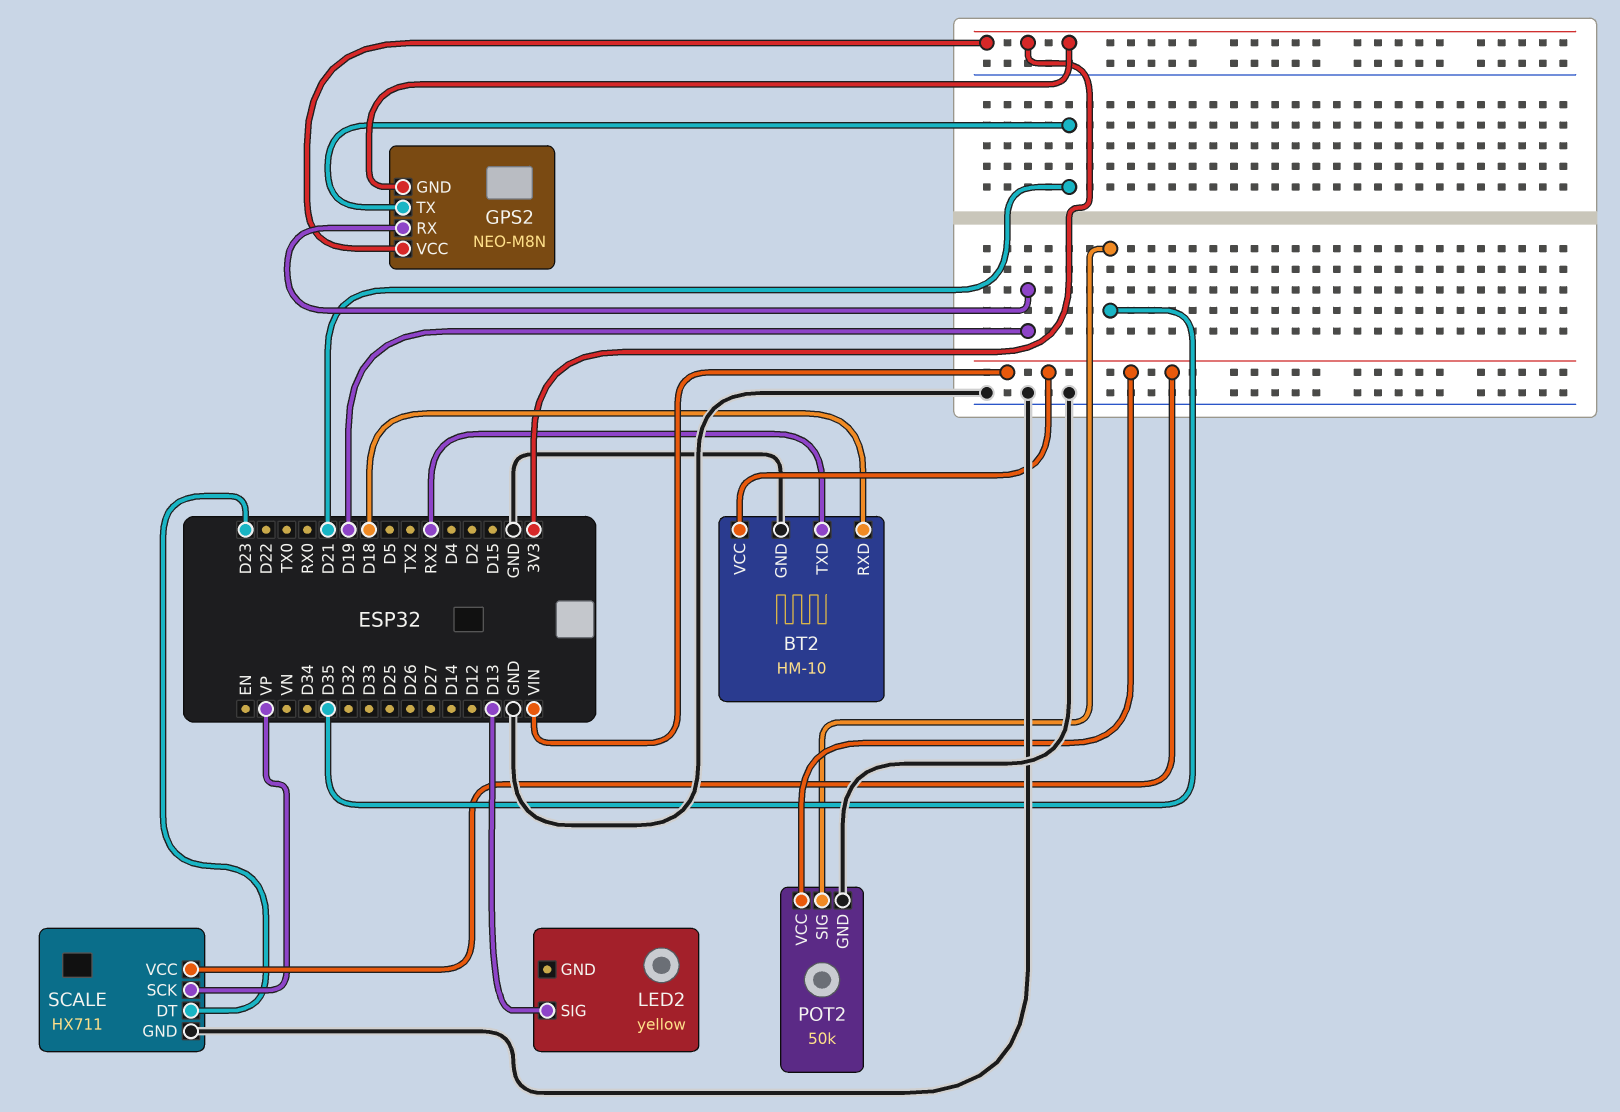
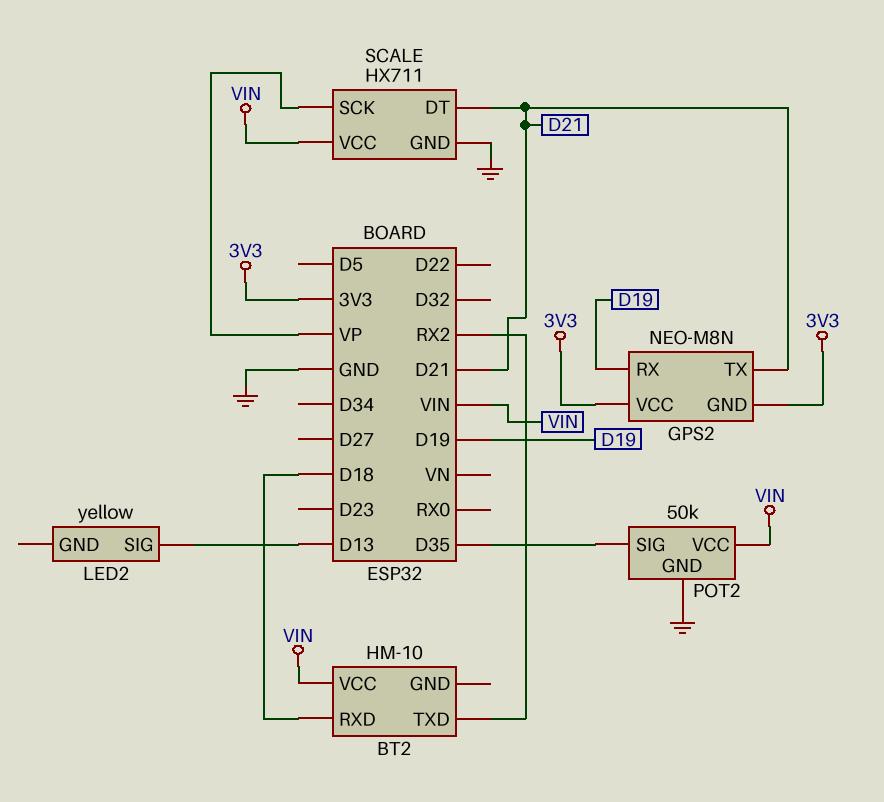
BT2 pin GND: GND -> none
SCALE pin DT: D23 -> D21

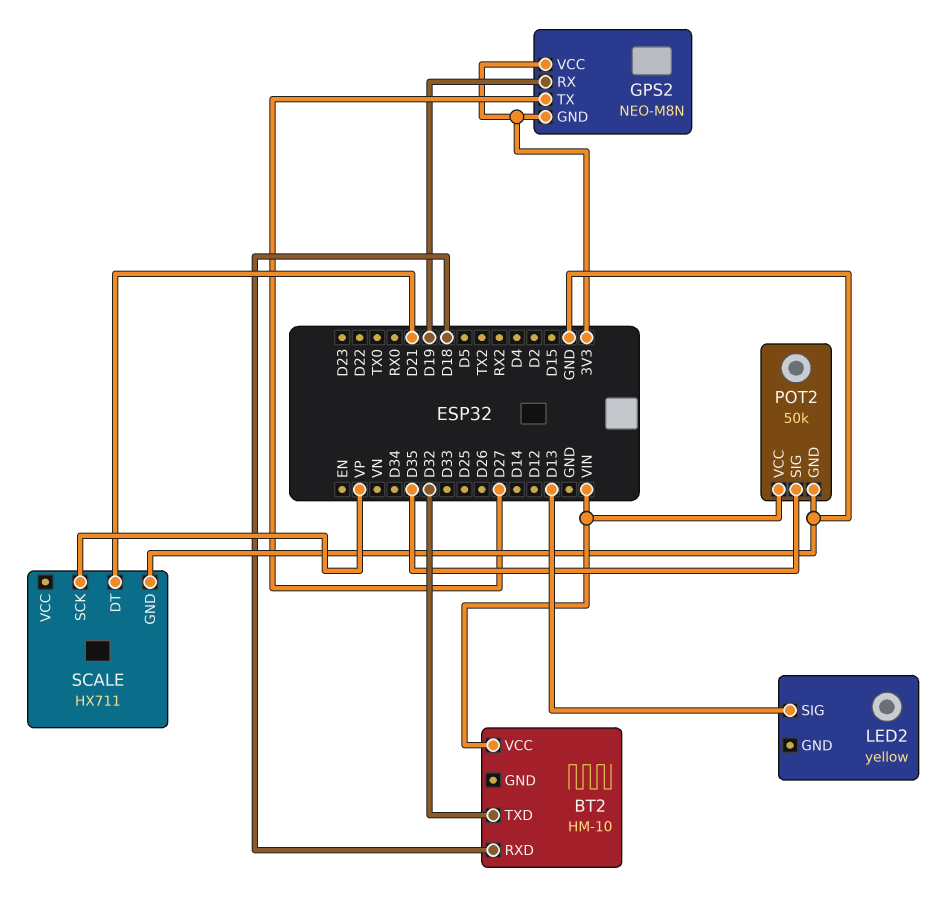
BT2 pin TXD: RX2 -> D32
GPS2 pin TX: D21 -> D27
SCALE pin VCC: VIN -> none

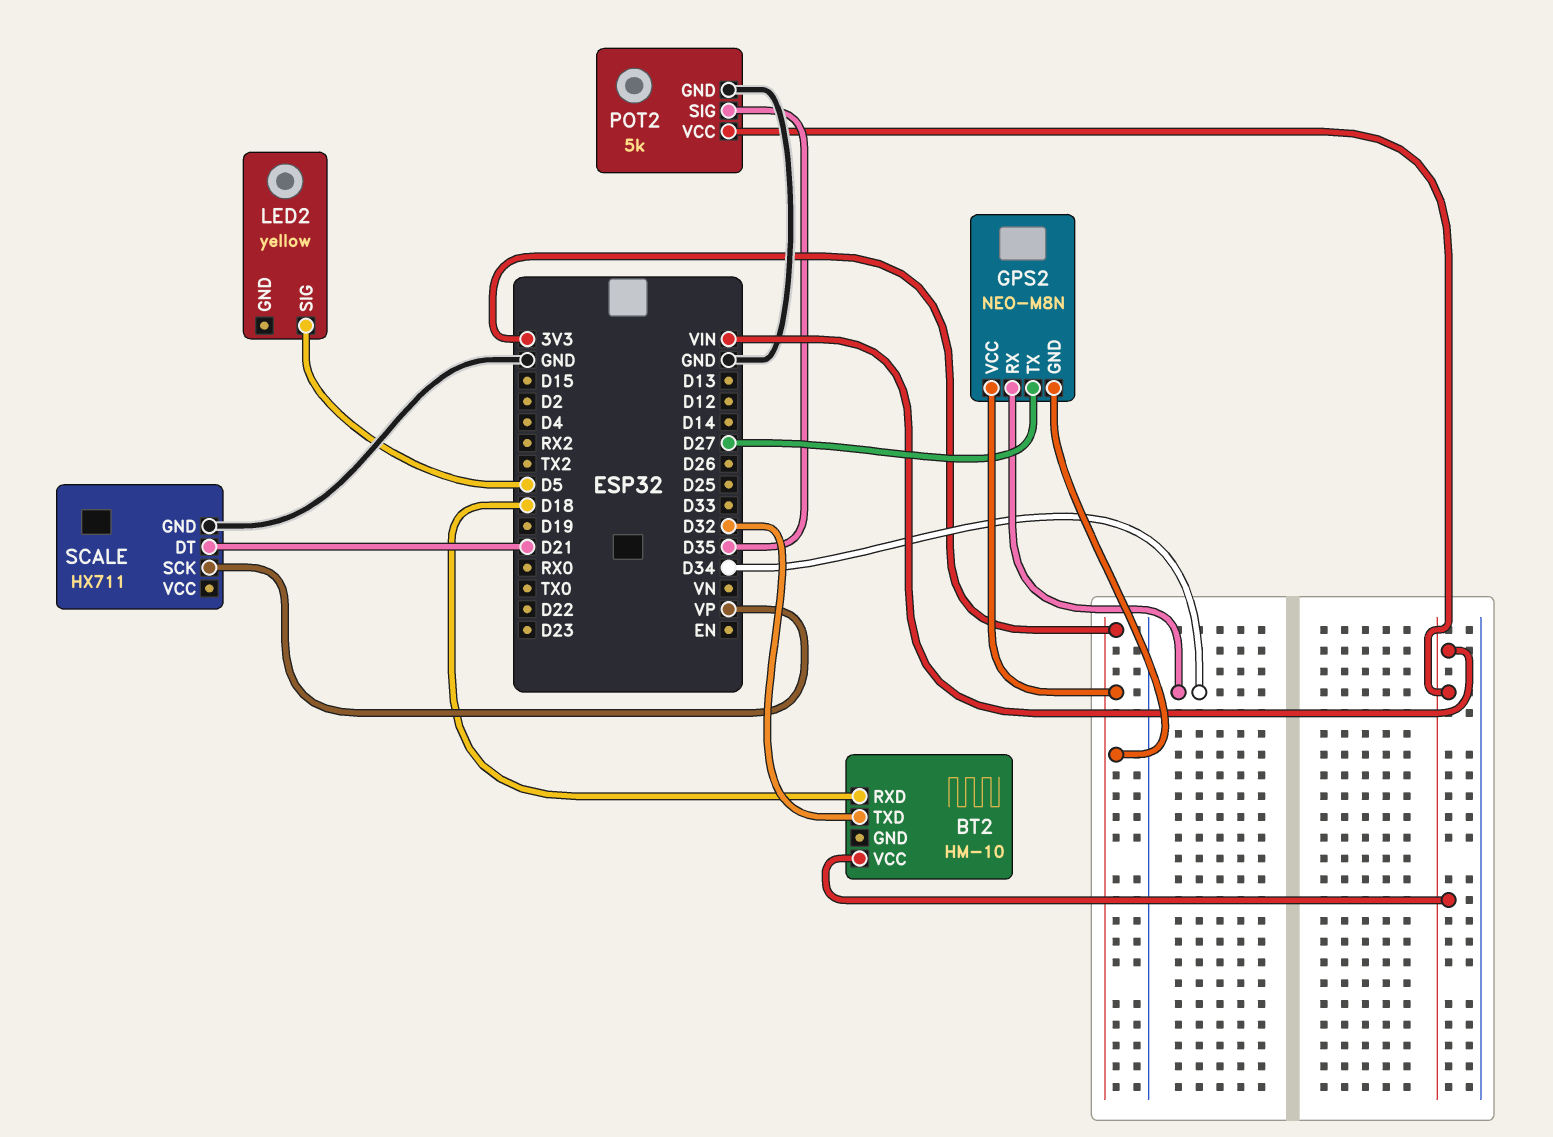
GPS2 pin RX: D19 -> D34
LED2 pin SIG: D13 -> D5
POT2: 50k -> 5k

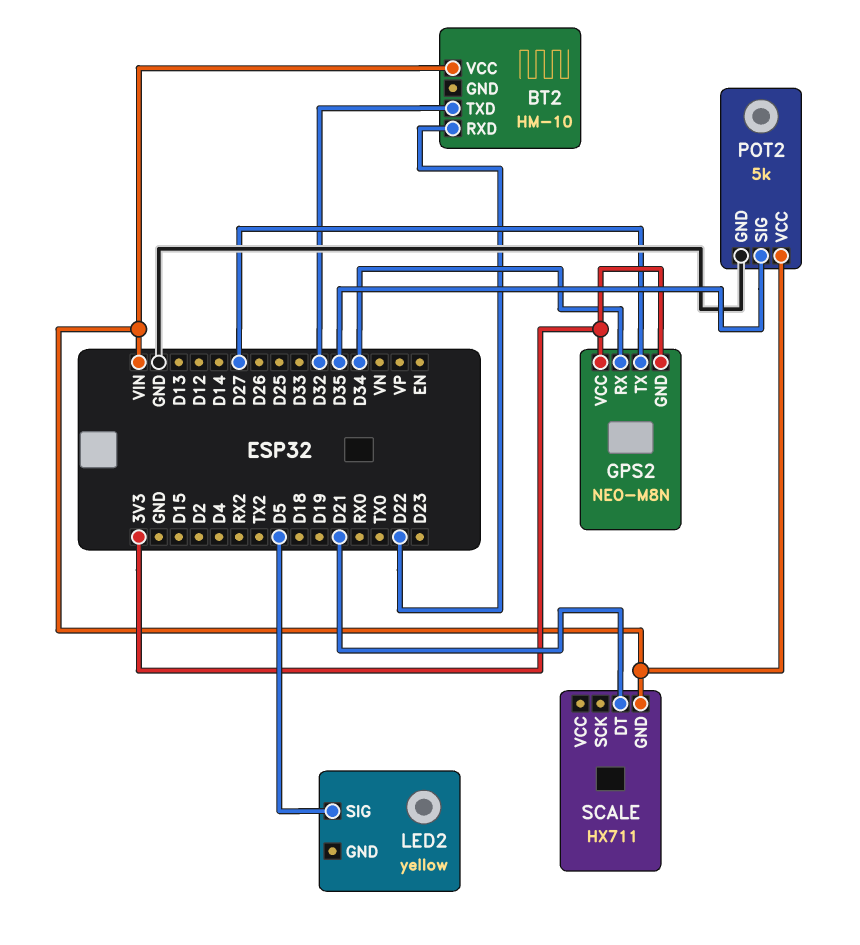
BT2 pin RXD: D18 -> D22
SCALE pin GND: GND -> VIN
SCALE pin SCK: VP -> none

